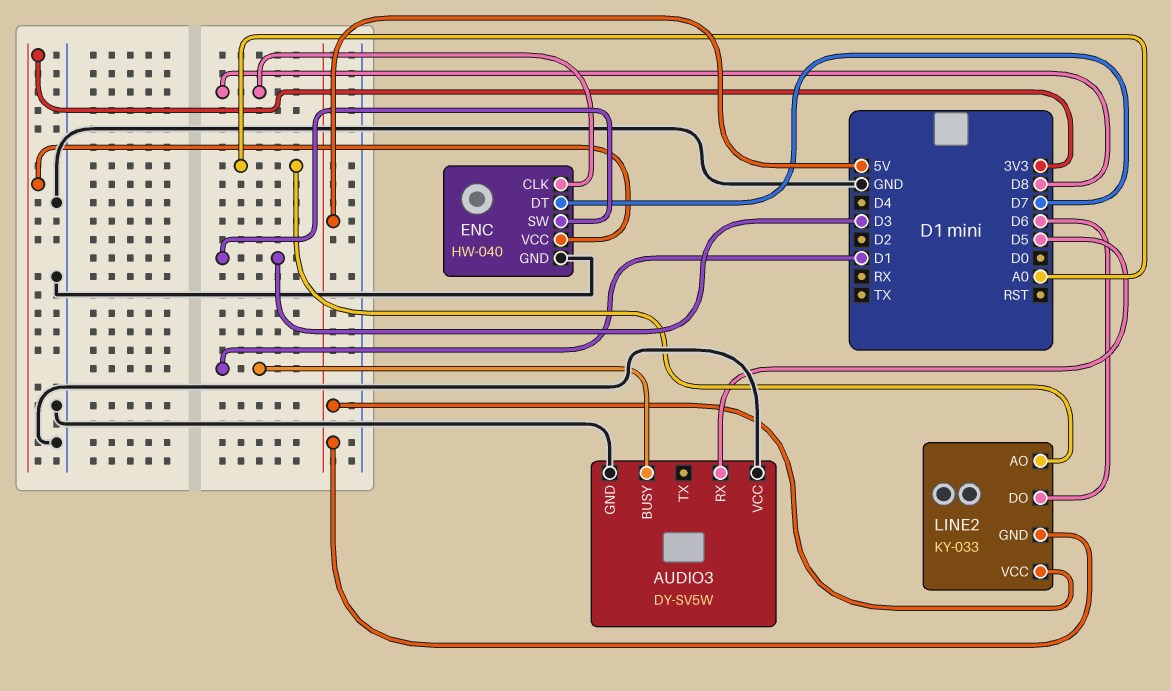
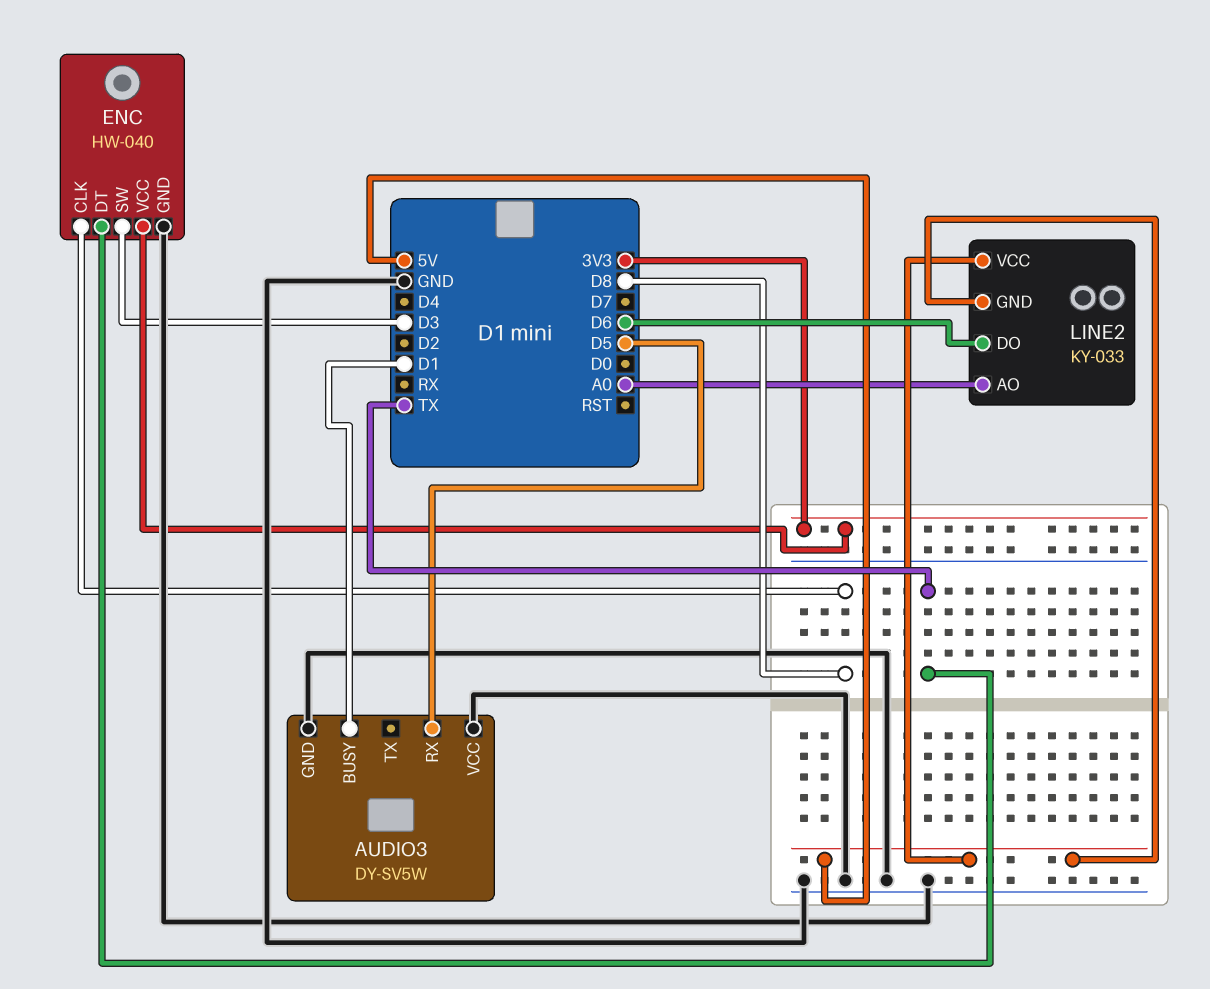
ENC pin DT: D7 -> TX

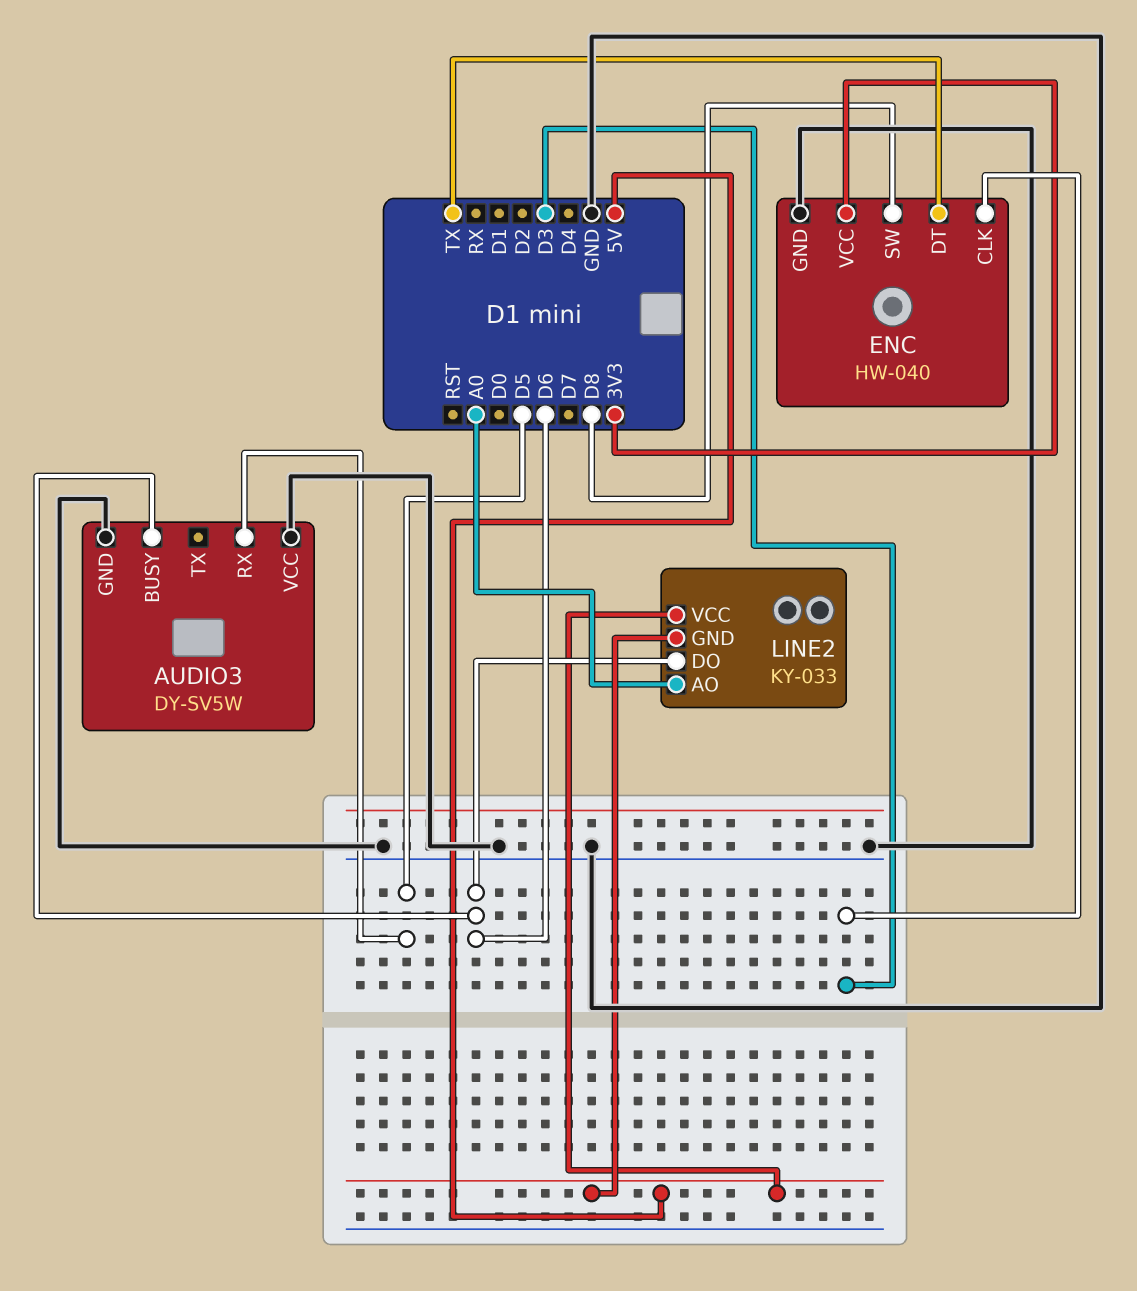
AUDIO3 pin BUSY: D1 -> D6
ENC pin CLK: D8 -> D3
ENC pin SW: D3 -> D8

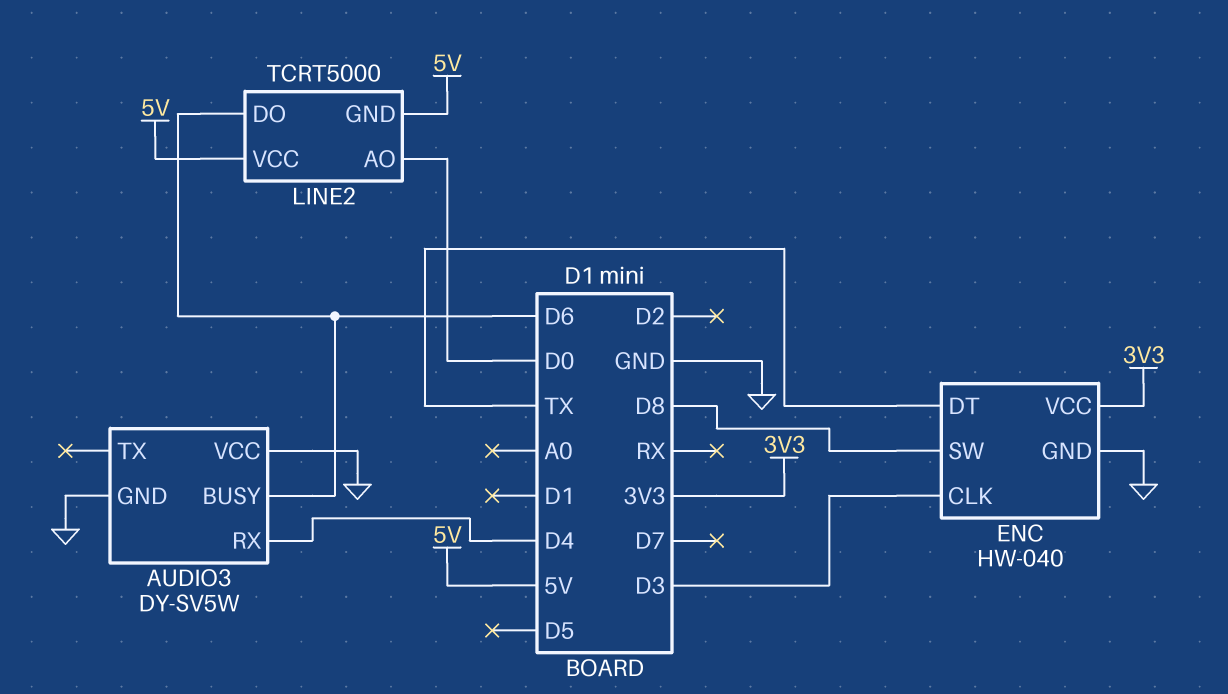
AUDIO3 pin RX: D5 -> D4
LINE2: KY-033 -> TCRT5000
LINE2 pin AO: A0 -> D0

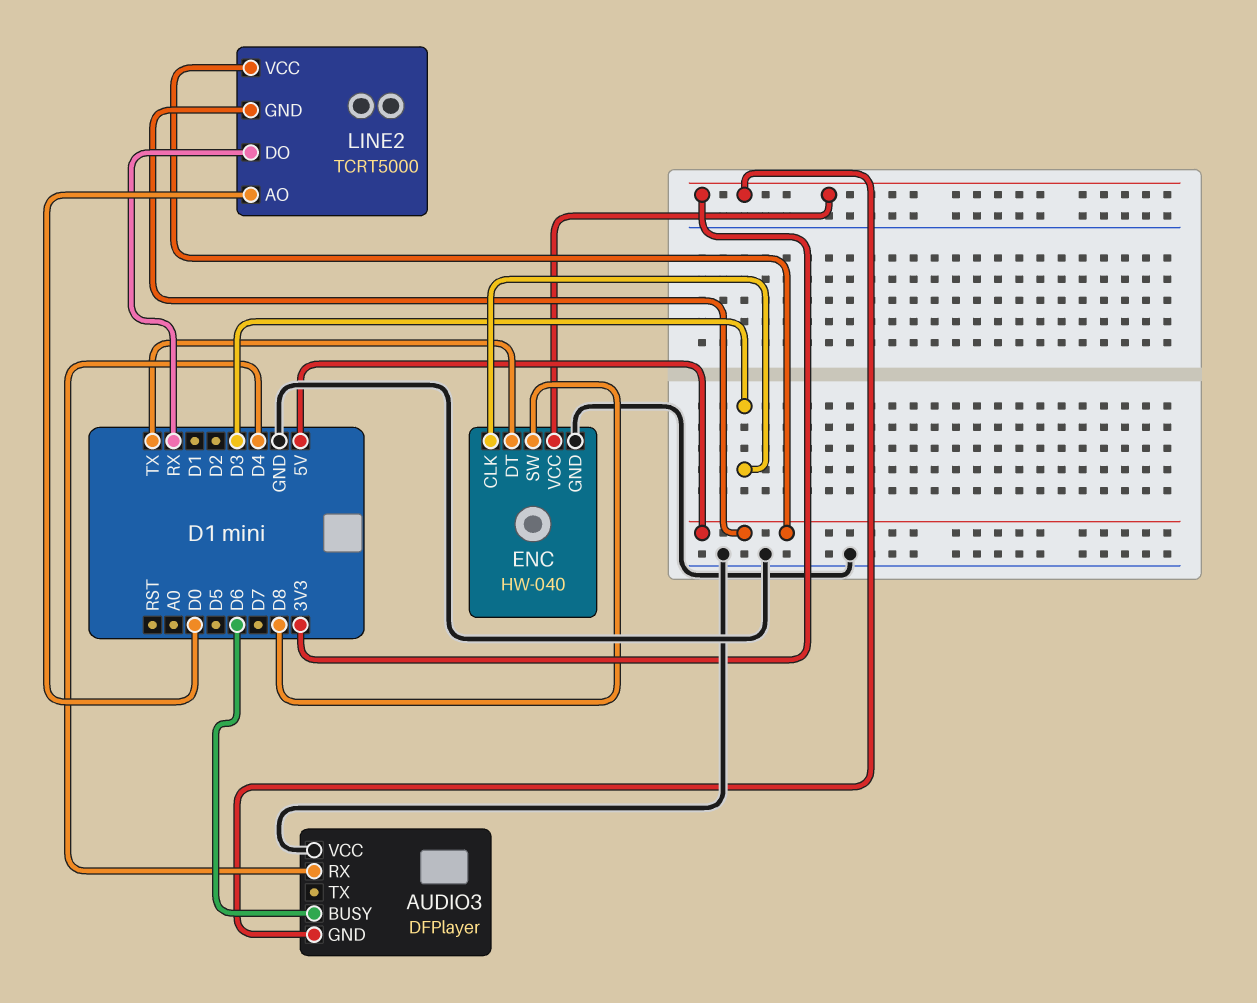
AUDIO3: DY-SV5W -> DFPlayer
AUDIO3 pin GND: GND -> 3V3
LINE2 pin DO: D6 -> RX

